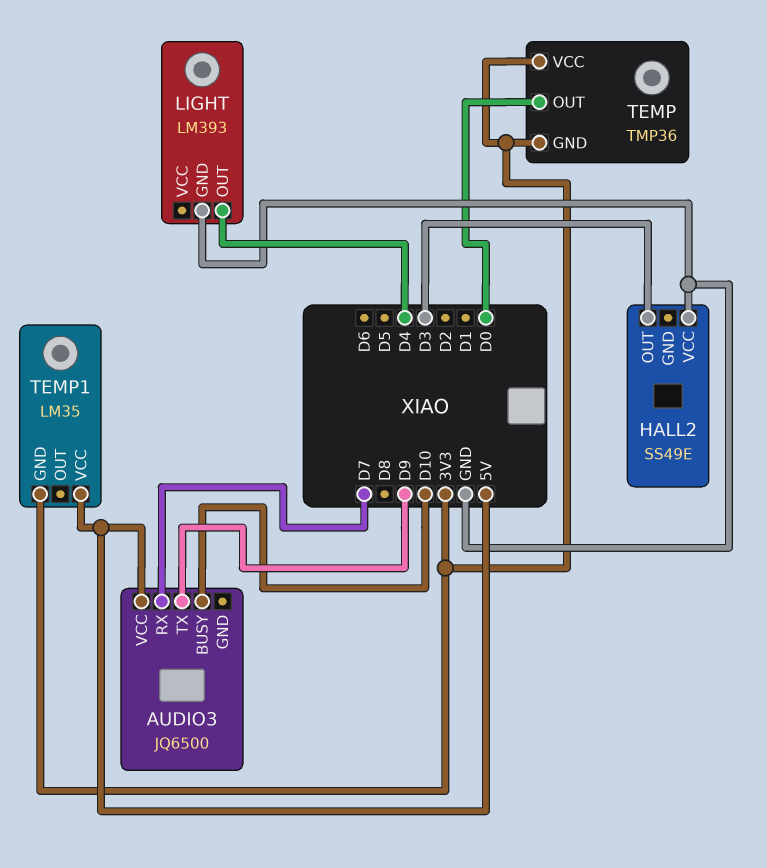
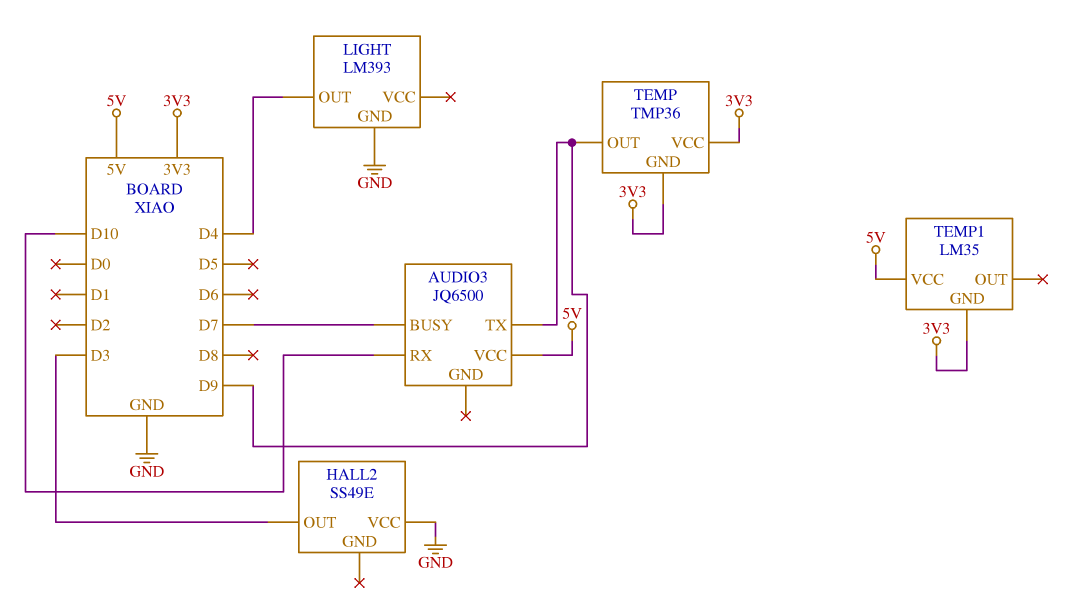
AUDIO3 pin BUSY: D10 -> D7
AUDIO3 pin RX: D7 -> D10
TEMP pin OUT: D0 -> D9

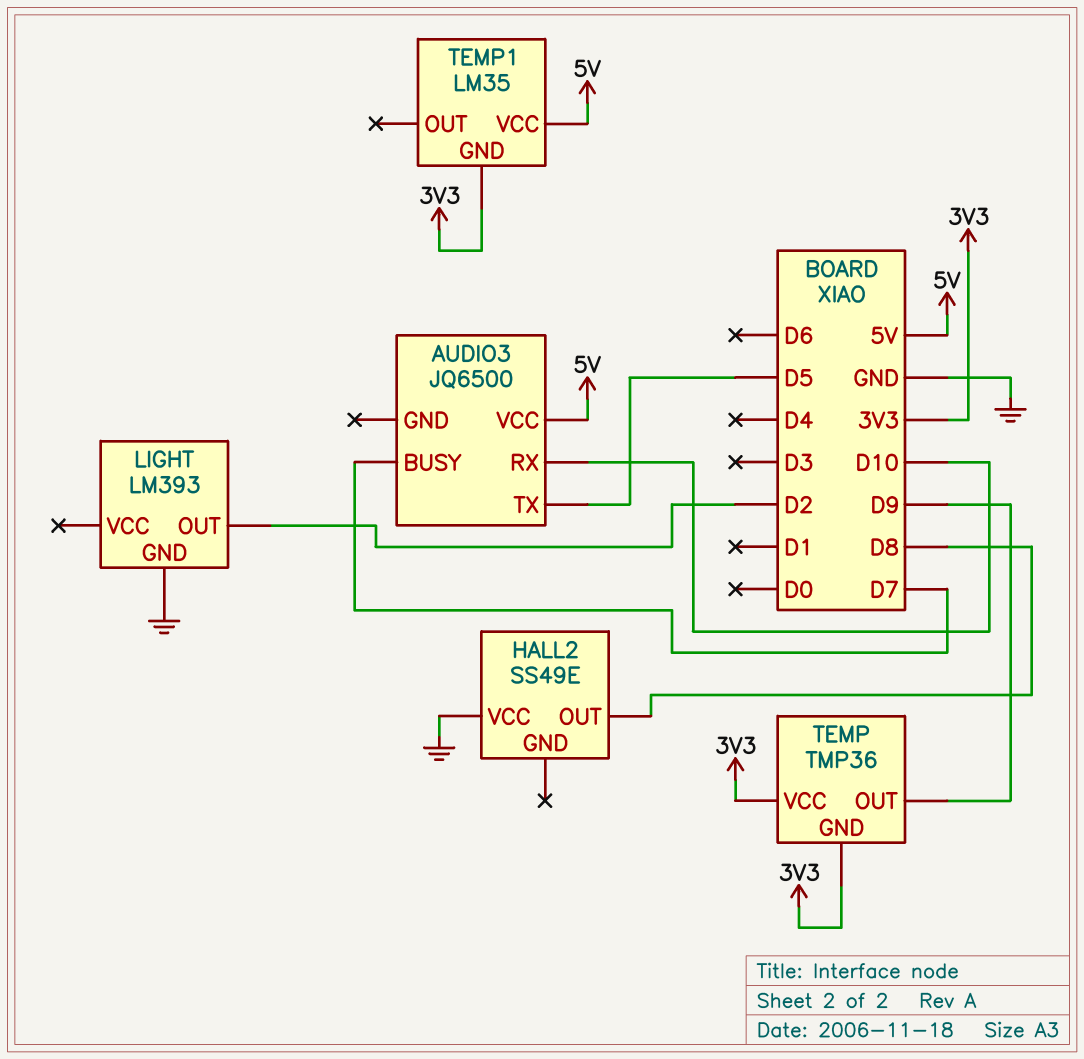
AUDIO3 pin TX: D9 -> D5
HALL2 pin OUT: D3 -> D8
LIGHT pin OUT: D4 -> D2

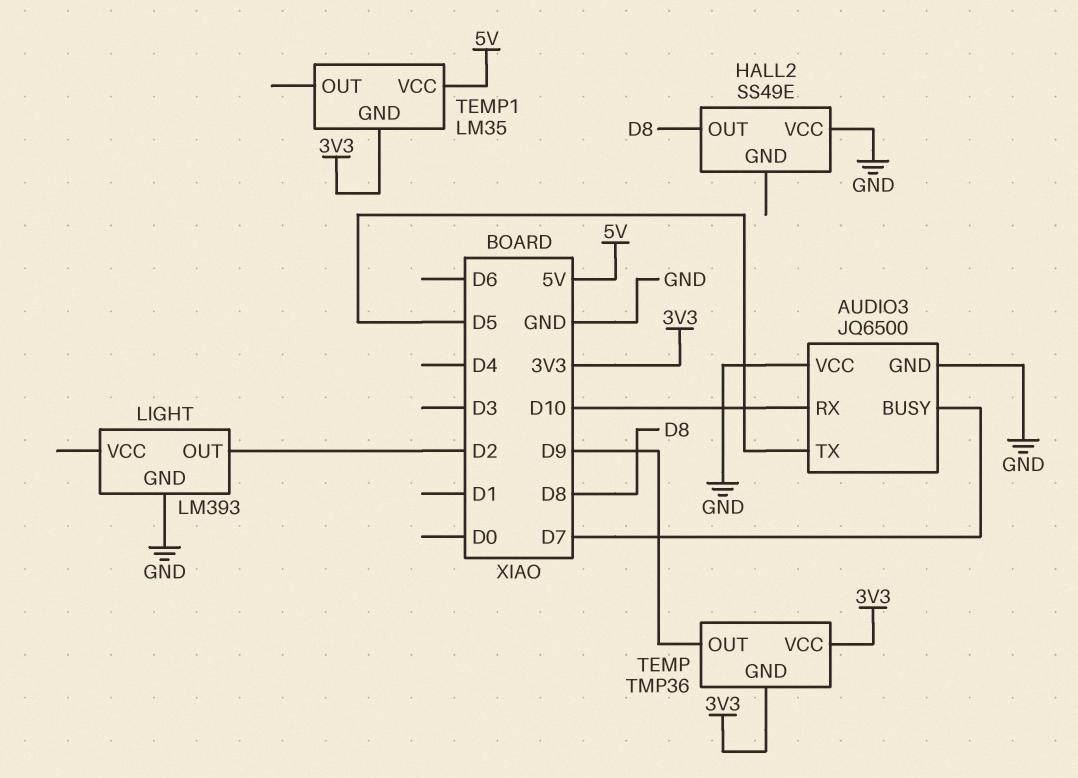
AUDIO3 pin GND: none -> GND
AUDIO3 pin VCC: 5V -> GND

